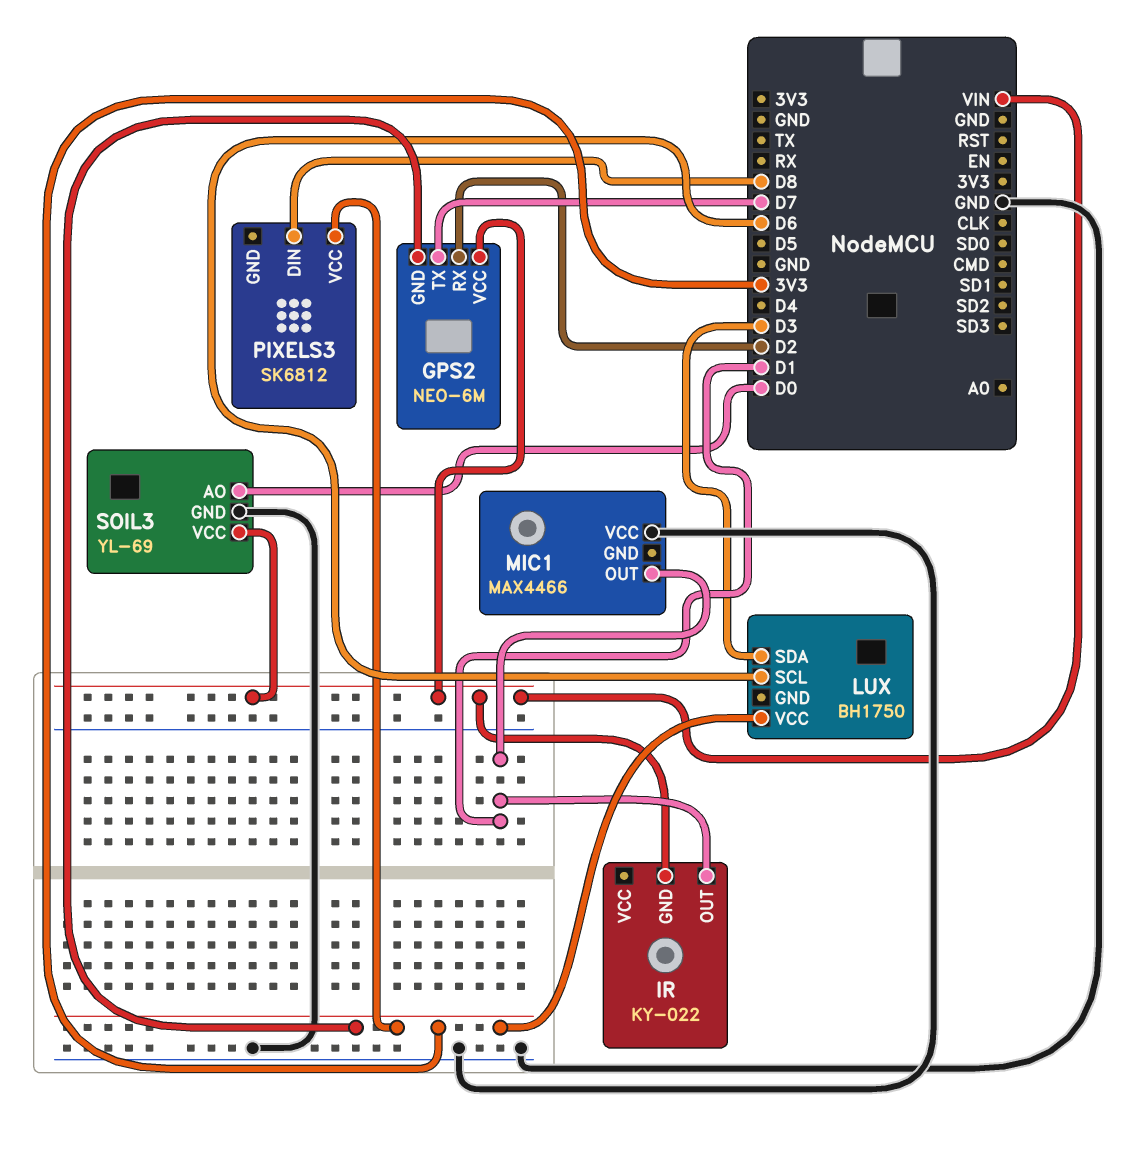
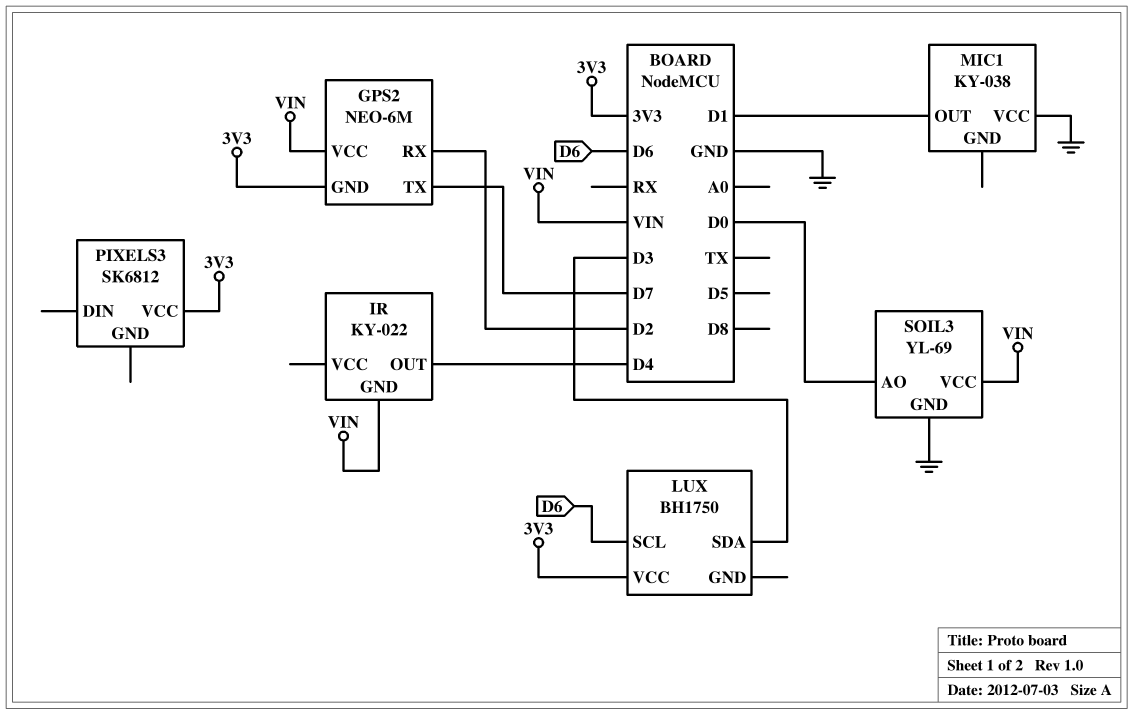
IR pin OUT: D1 -> D4
MIC1: MAX4466 -> KY-038
PIXELS3 pin DIN: D8 -> none

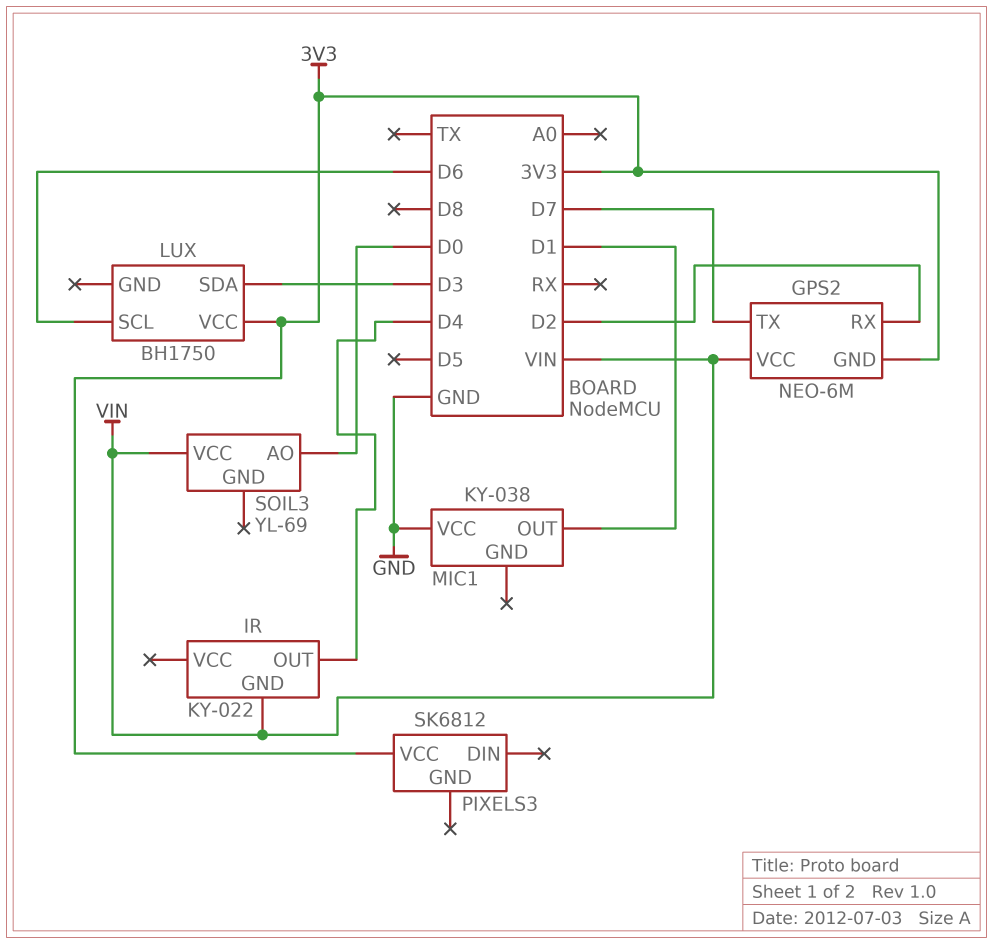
SOIL3 pin GND: GND -> none

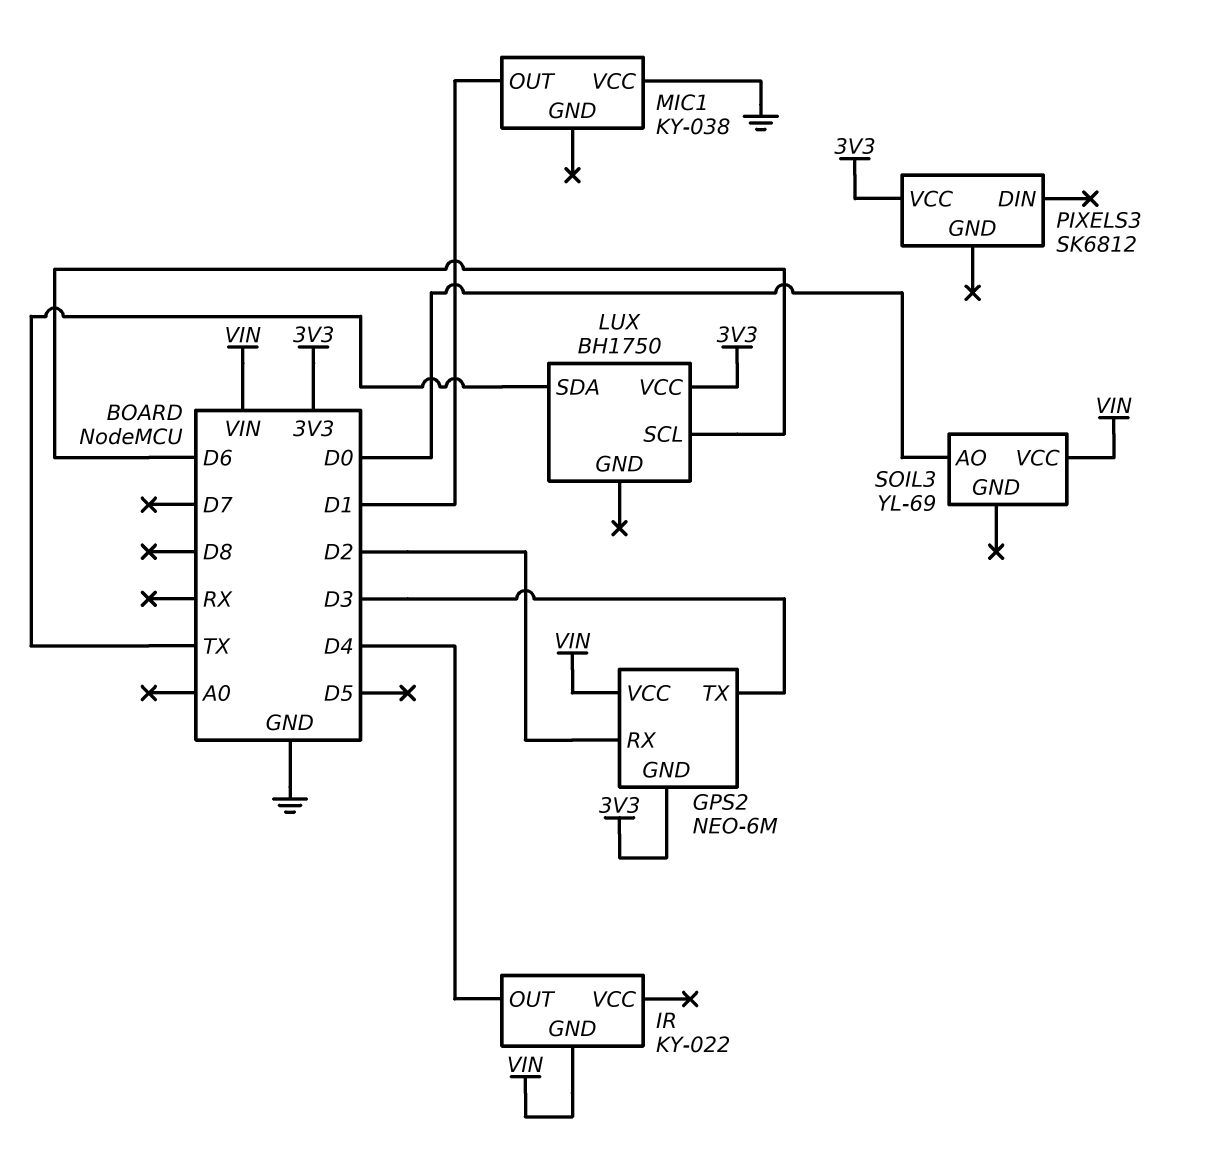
GPS2 pin TX: D7 -> D3
LUX pin SDA: D3 -> TX

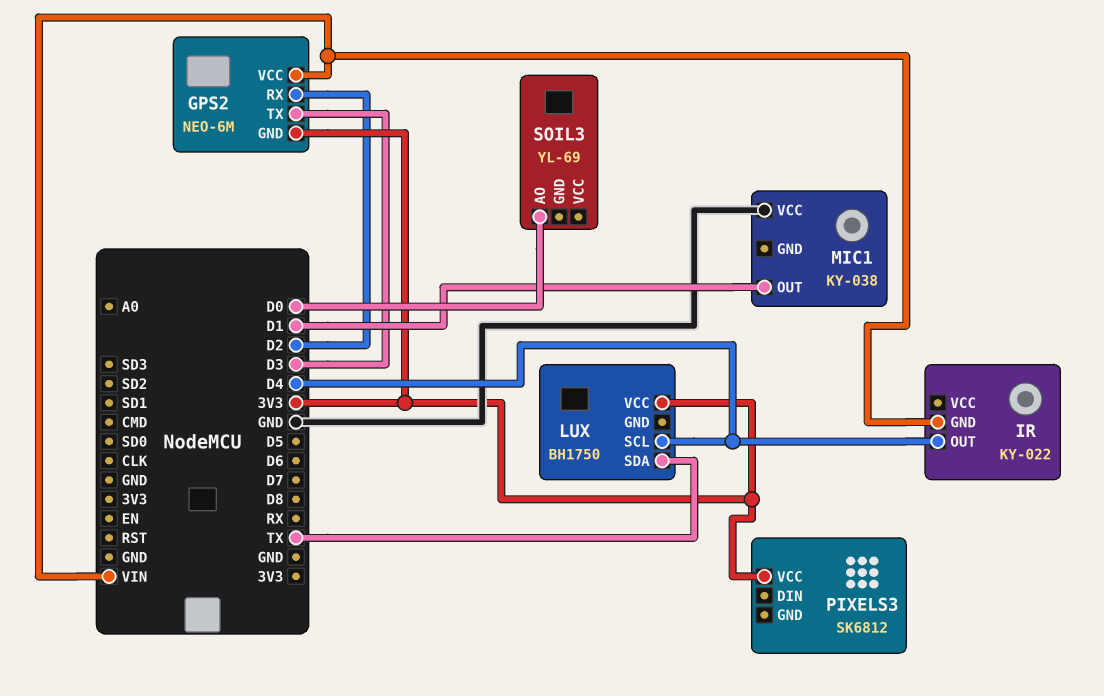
LUX pin SCL: D6 -> D4
SOIL3 pin VCC: VIN -> none

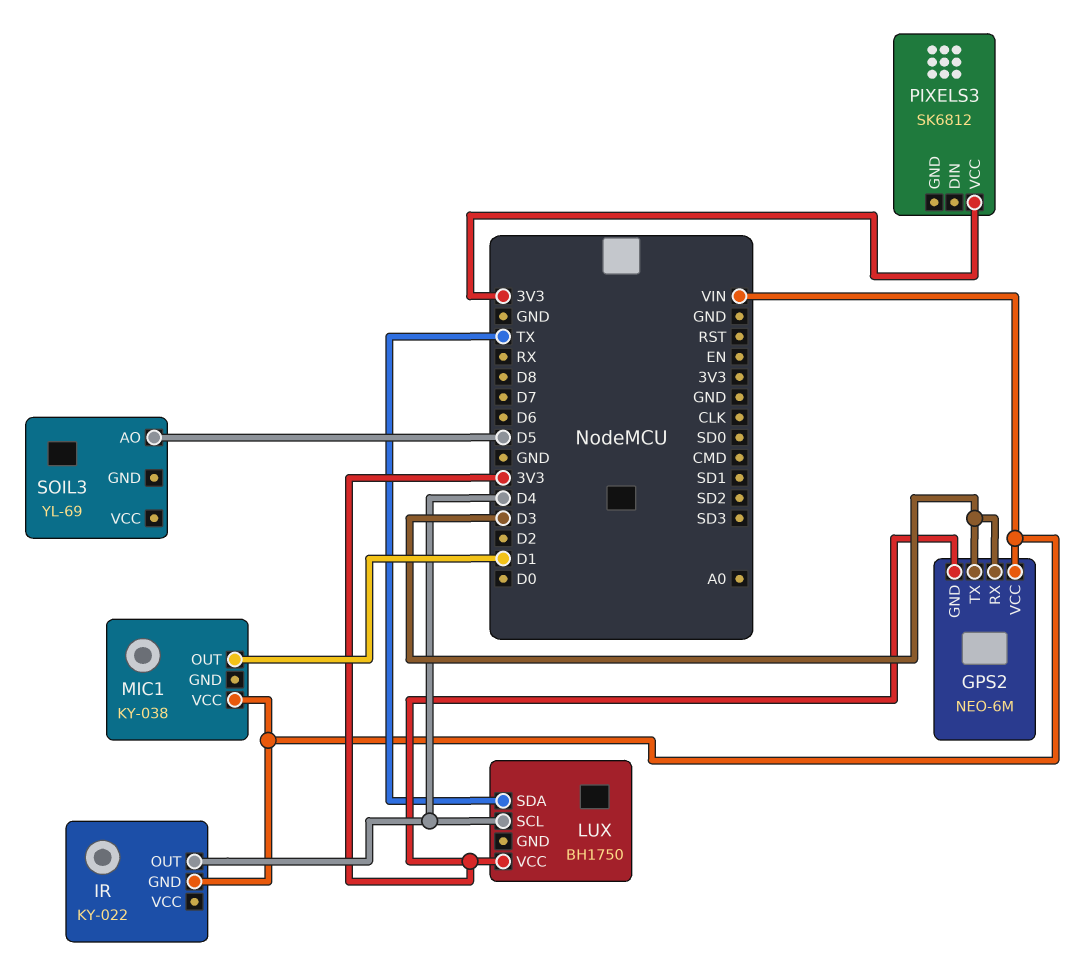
GPS2 pin RX: D2 -> D3
MIC1 pin VCC: GND -> VIN
SOIL3 pin AO: D0 -> D5

